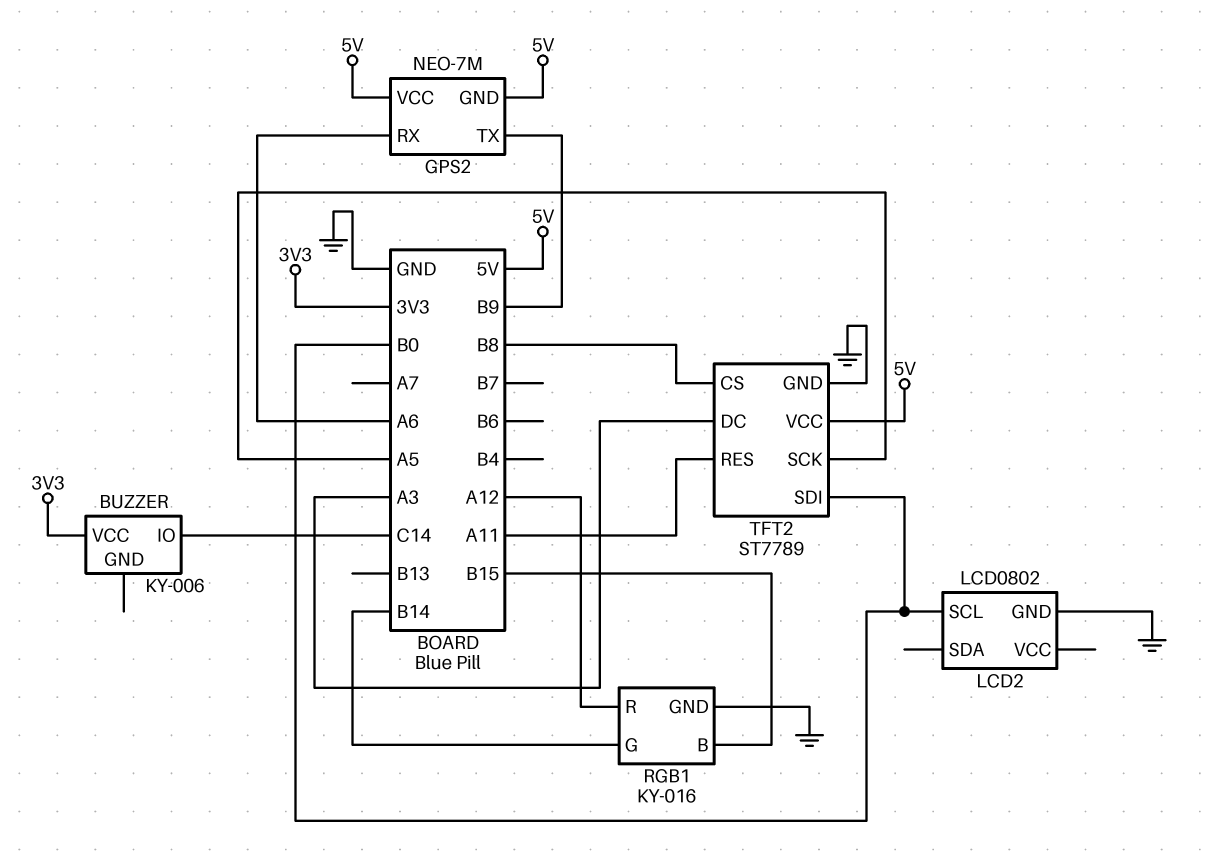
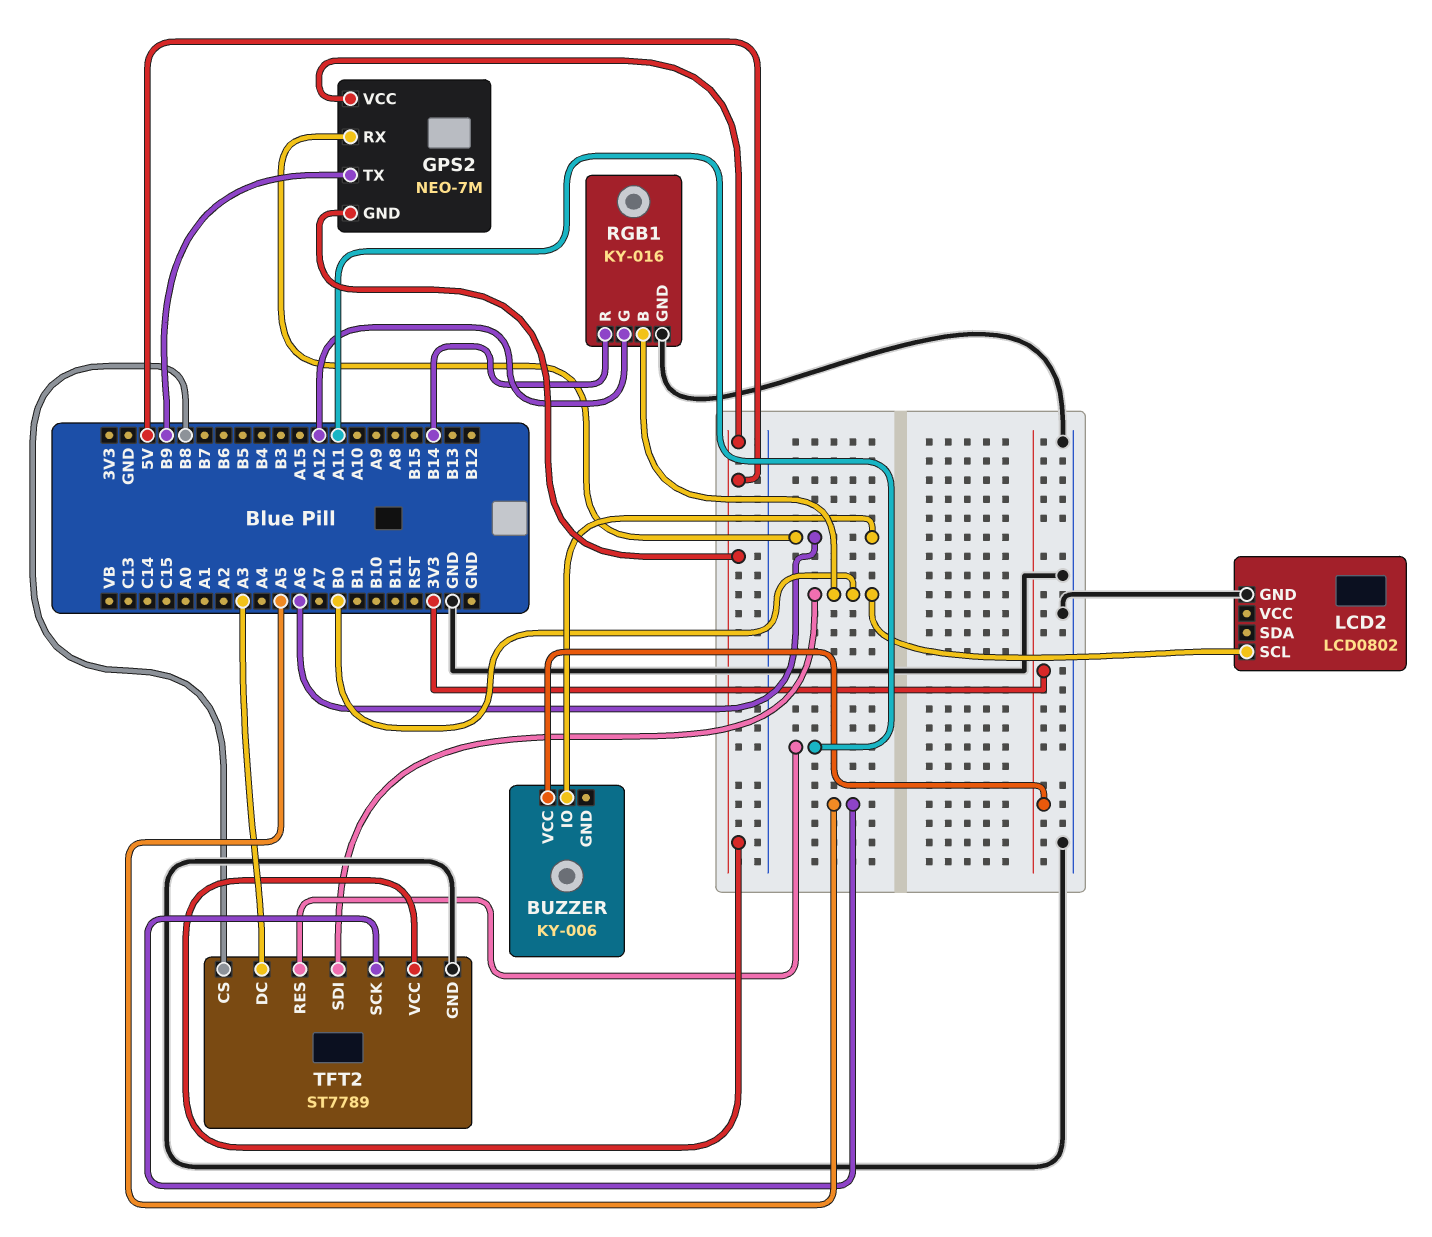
BUZZER pin IO: C14 -> A6
RGB1 pin B: B15 -> B0
RGB1 pin G: B14 -> A12
RGB1 pin R: A12 -> B14

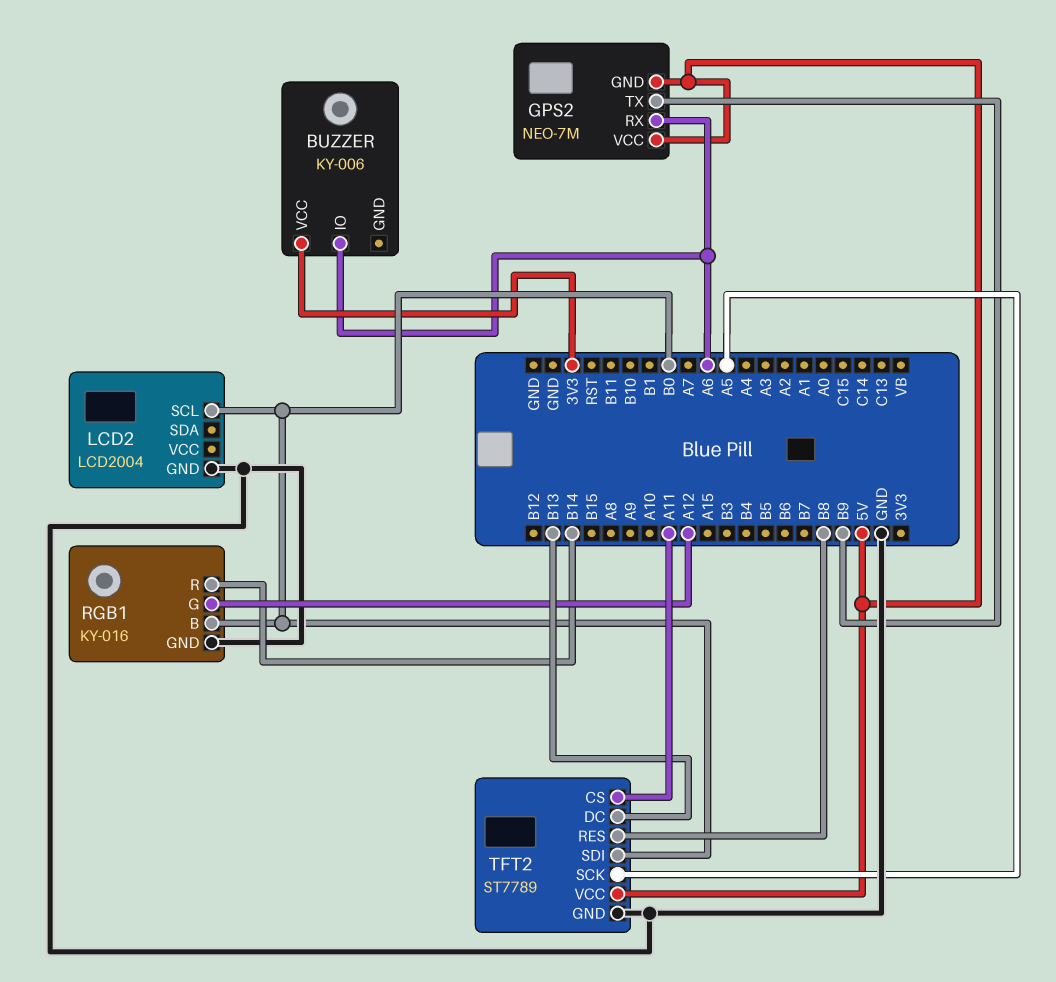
LCD2: LCD0802 -> LCD2004
TFT2 pin CS: B8 -> A11
TFT2 pin DC: A3 -> B13
TFT2 pin RES: A11 -> B8

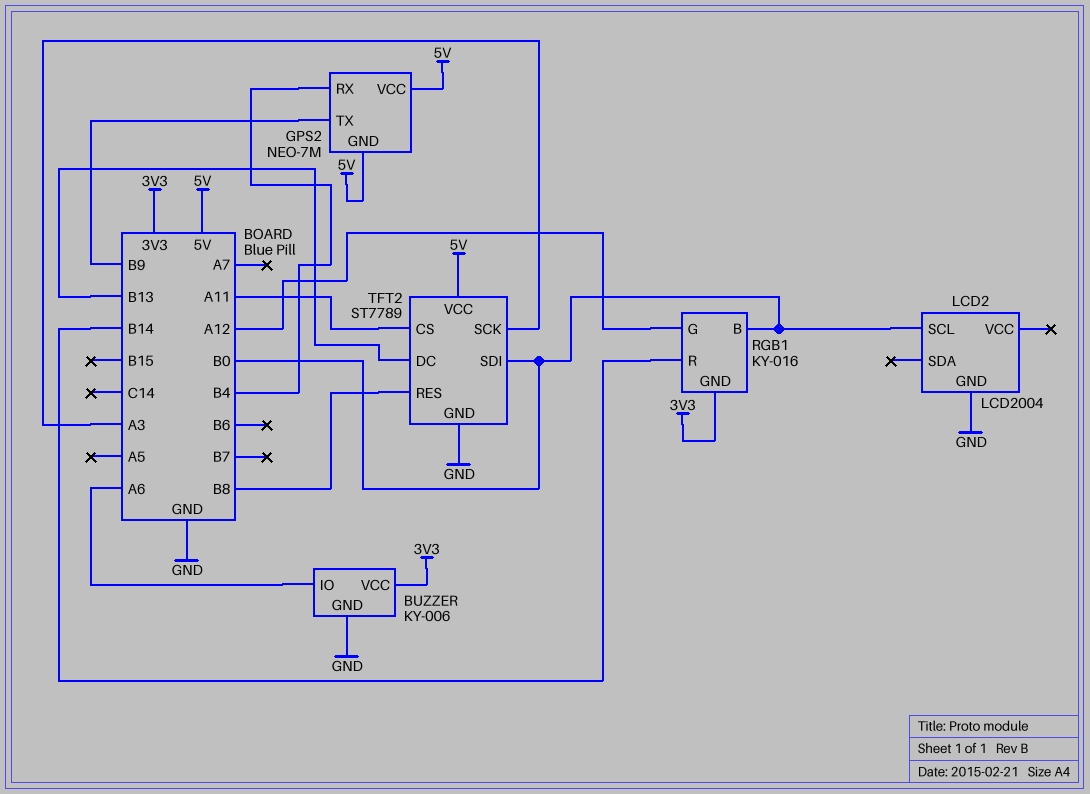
BUZZER pin GND: none -> GND
GPS2 pin RX: A6 -> B4
RGB1 pin GND: GND -> 3V3
TFT2 pin SCK: A5 -> A3

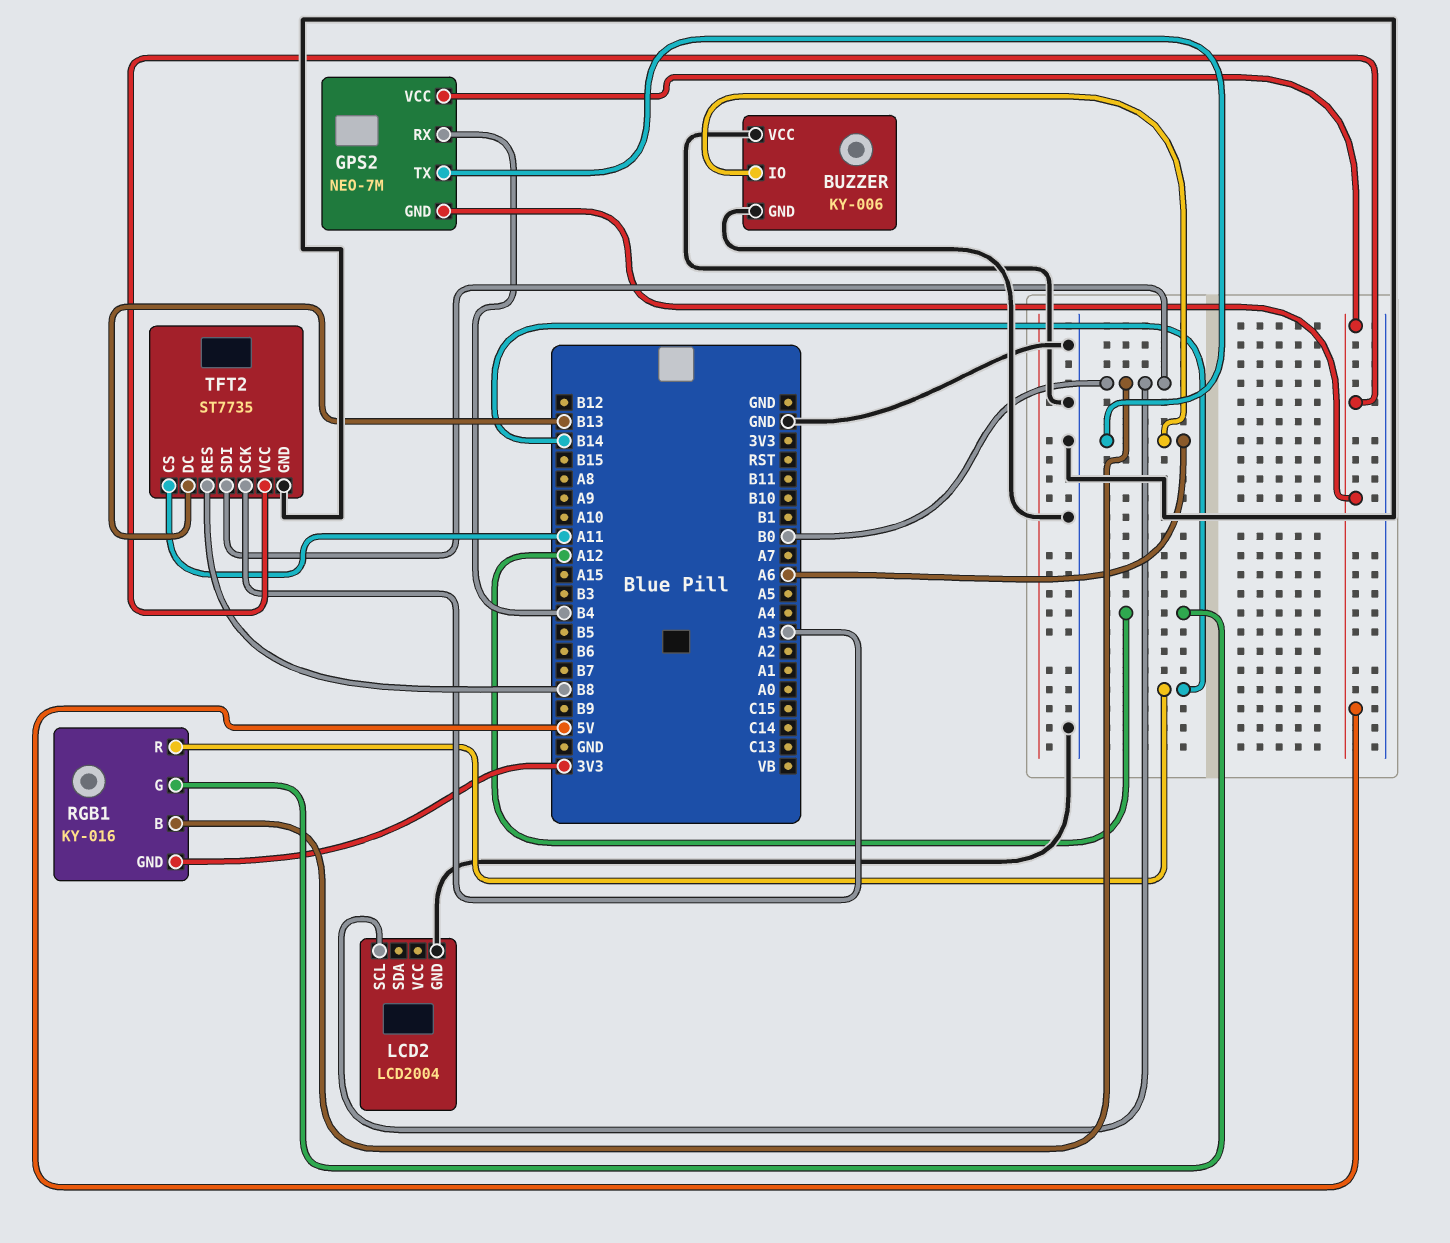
BUZZER pin VCC: 3V3 -> GND
GPS2 pin TX: B9 -> A6
TFT2: ST7789 -> ST7735

